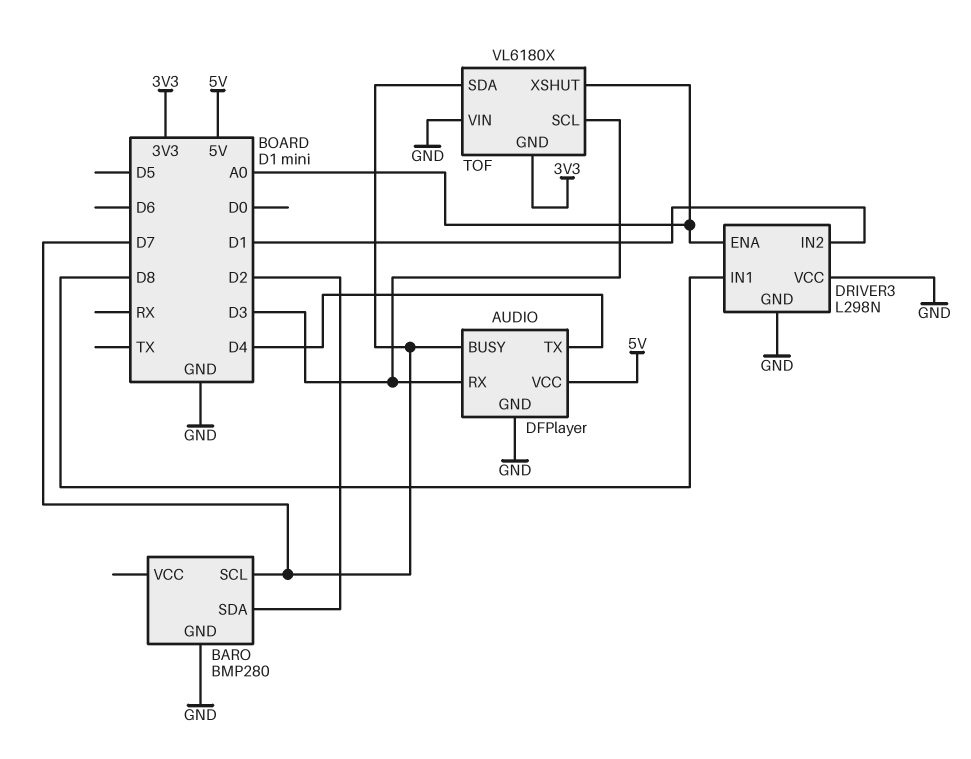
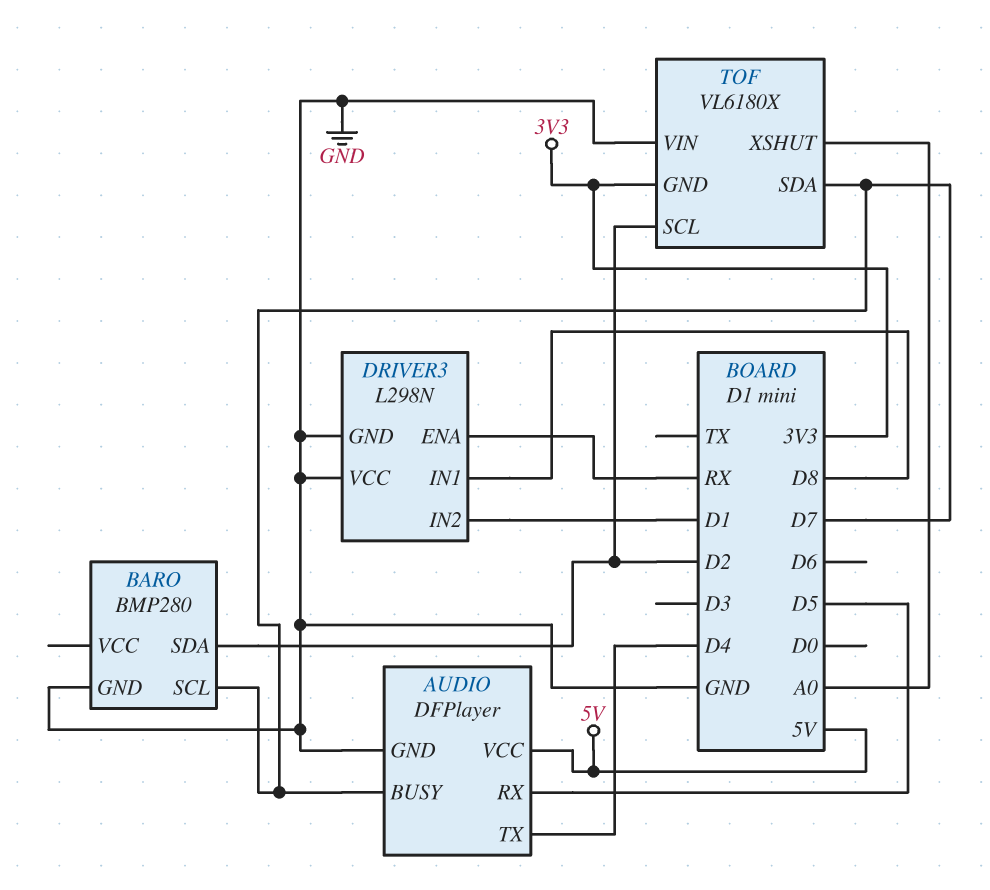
AUDIO pin RX: D3 -> D5
DRIVER3 pin ENA: A0 -> RX
TOF pin SCL: D3 -> D2

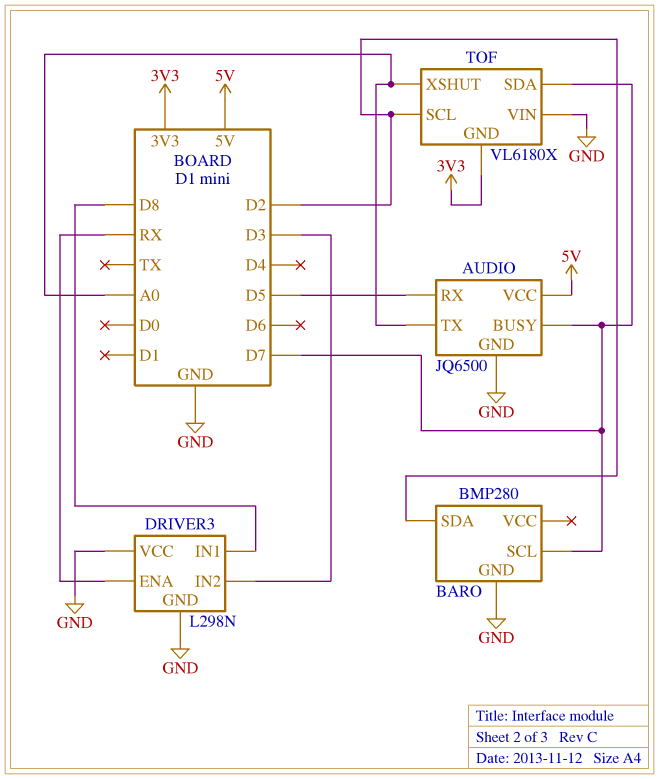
AUDIO: DFPlayer -> JQ6500
AUDIO pin TX: D4 -> A0
DRIVER3 pin IN2: D1 -> D3

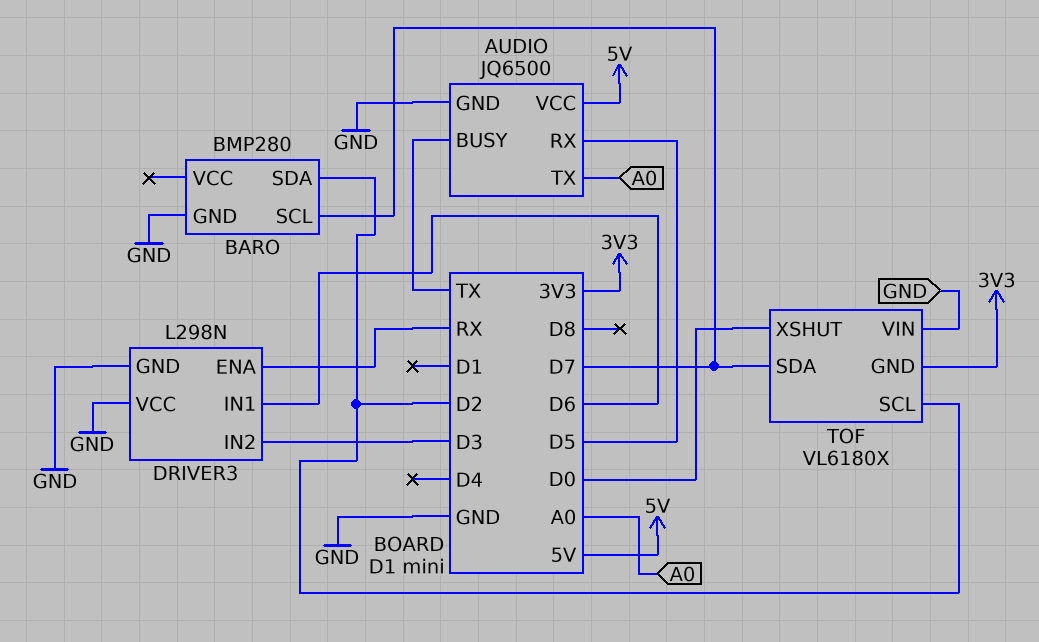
AUDIO pin BUSY: D7 -> TX
DRIVER3 pin IN1: D8 -> D6
TOF pin XSHUT: A0 -> D0

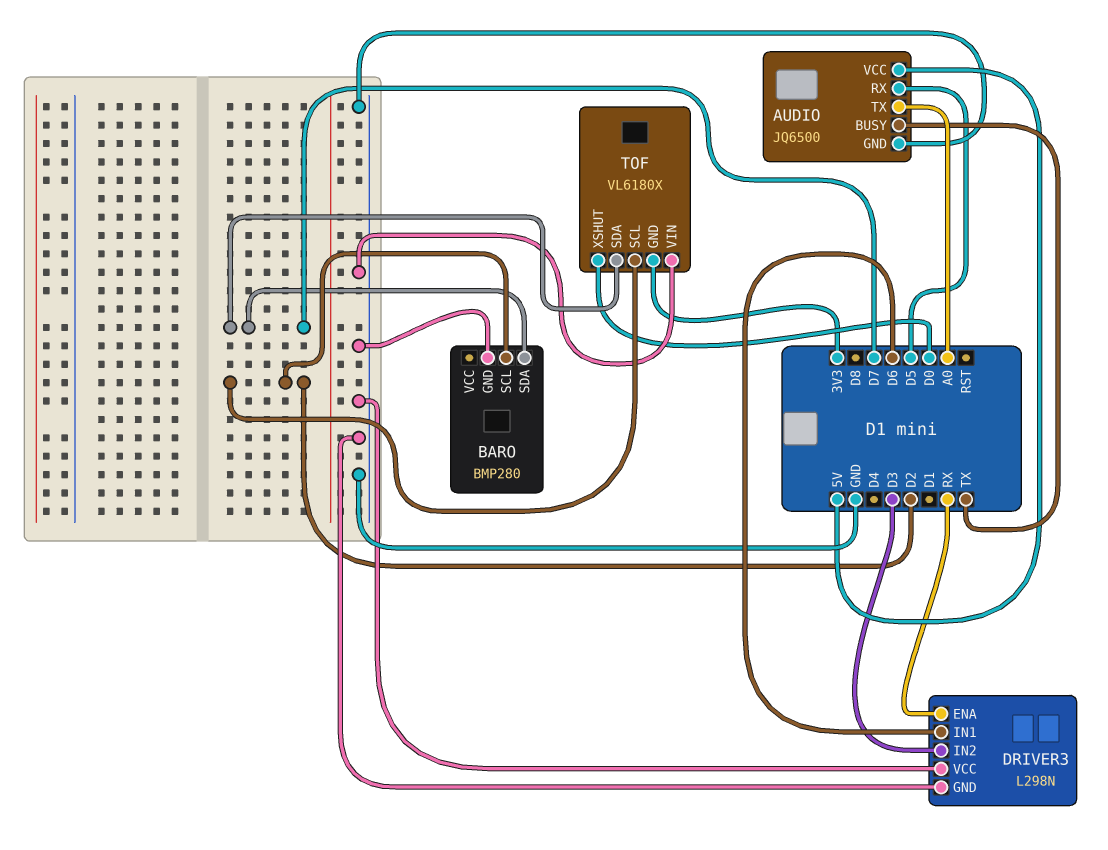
BARO pin SCL: D7 -> D2
BARO pin SDA: D2 -> D7

